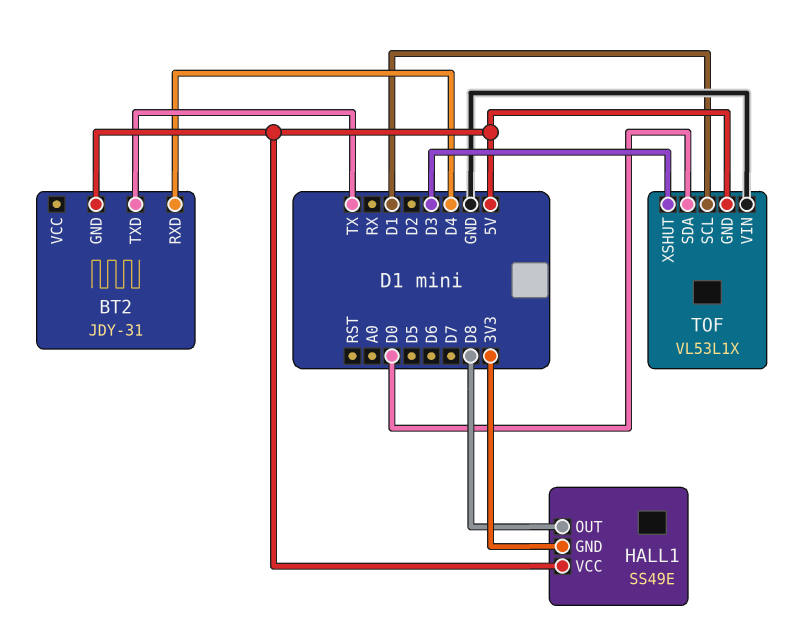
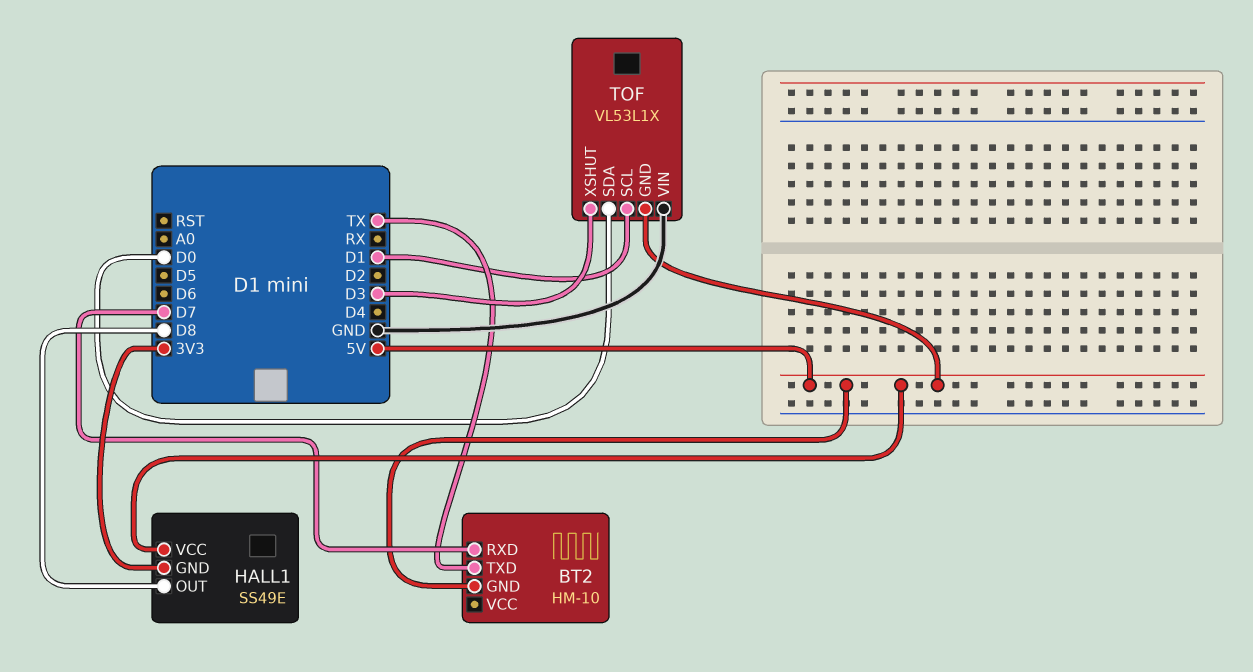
BT2: JDY-31 -> HM-10
BT2 pin RXD: D4 -> D7

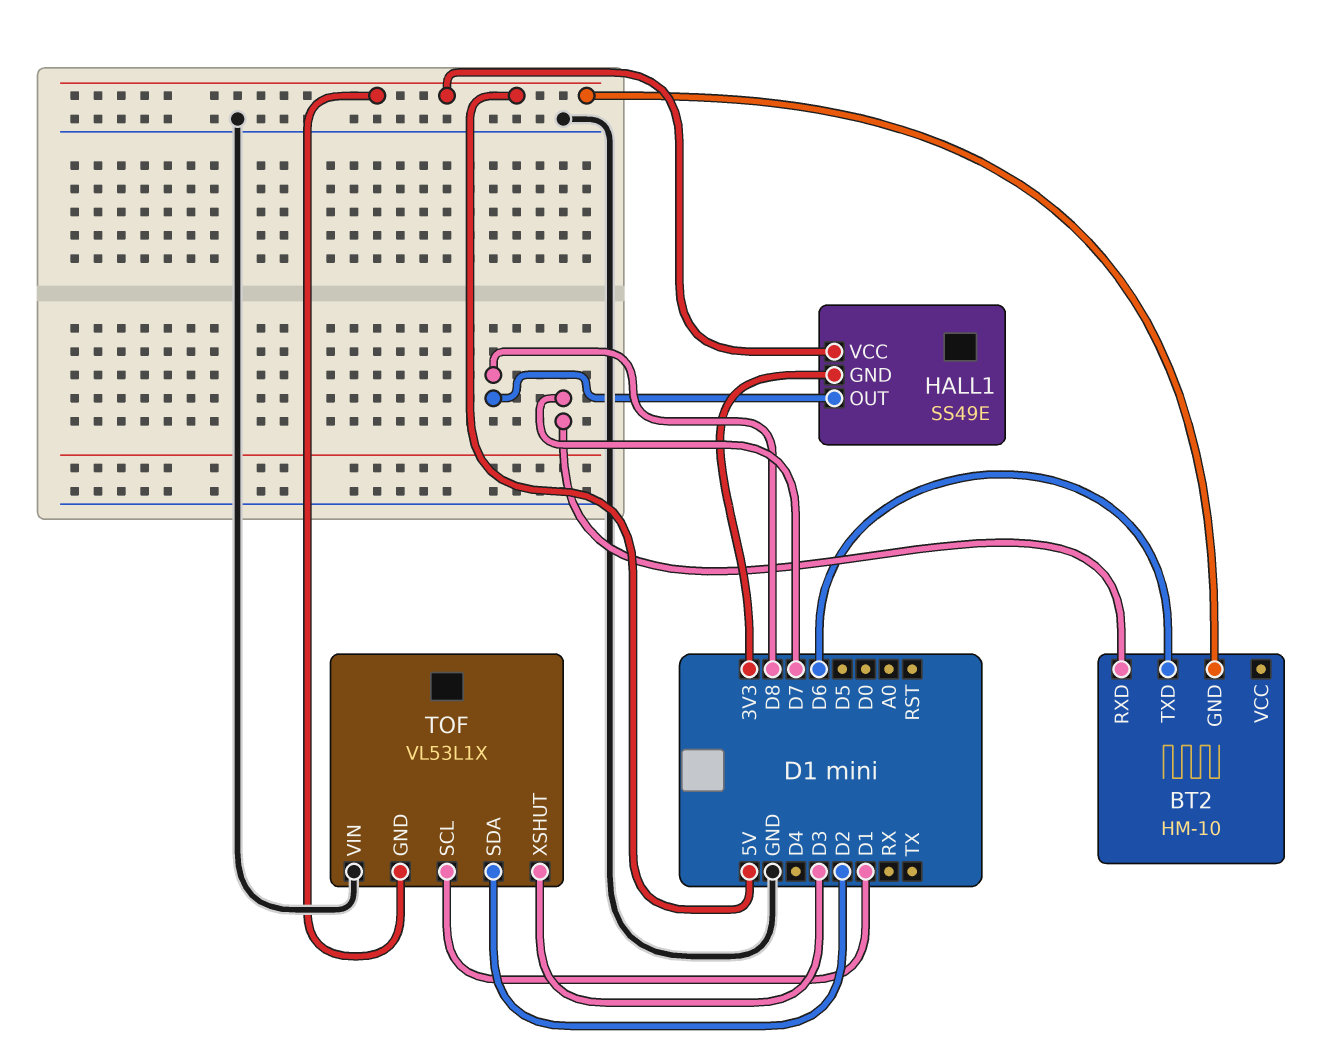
BT2 pin TXD: TX -> D6
TOF pin SDA: D0 -> D2

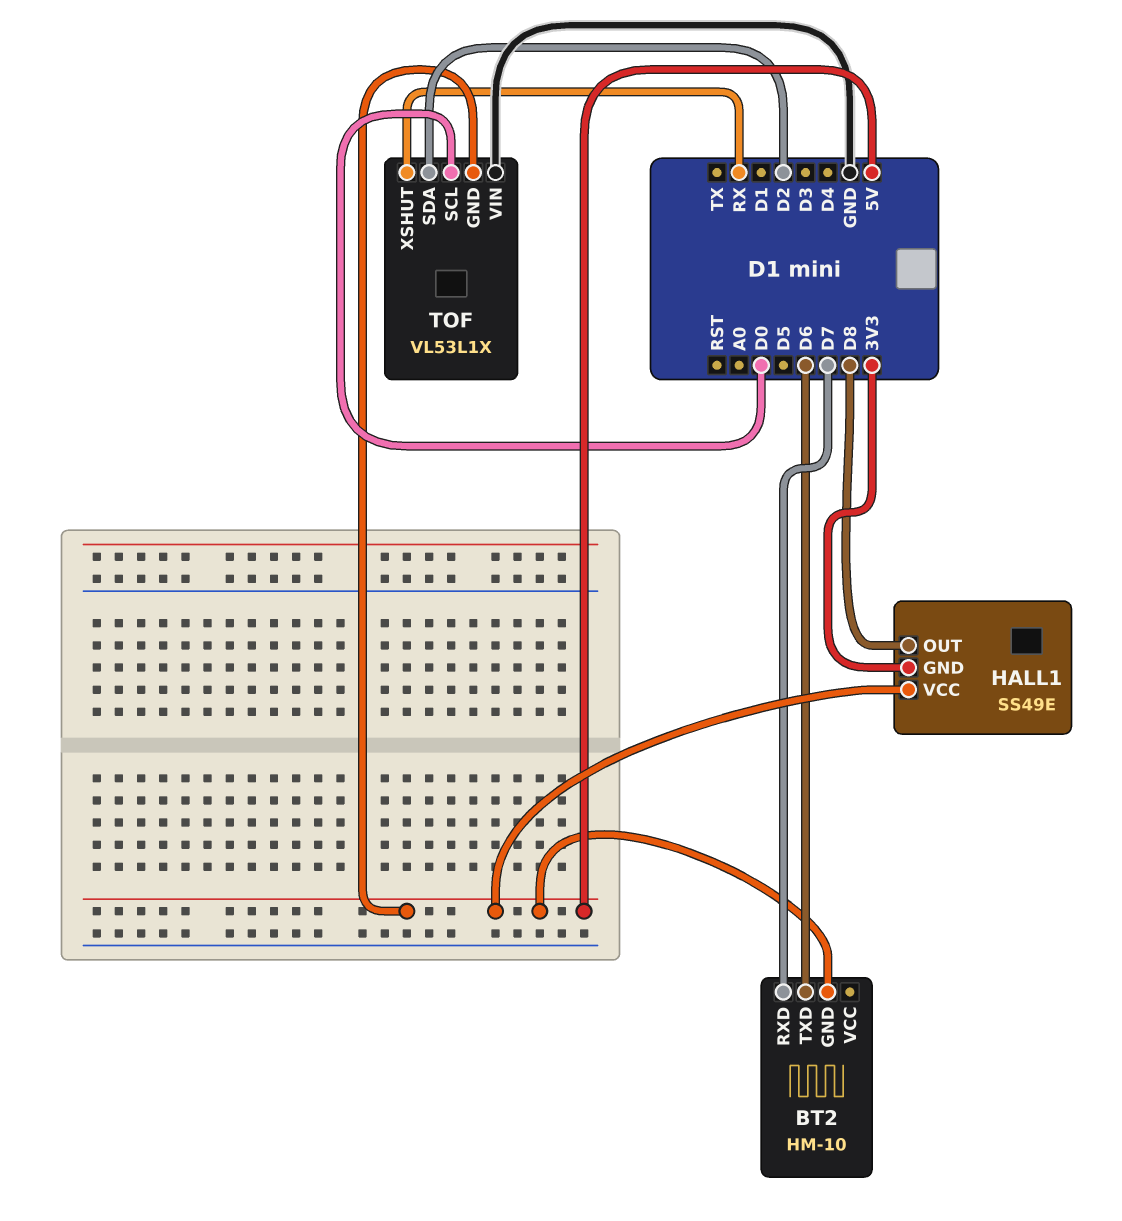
TOF pin SCL: D1 -> D0
TOF pin XSHUT: D3 -> RX

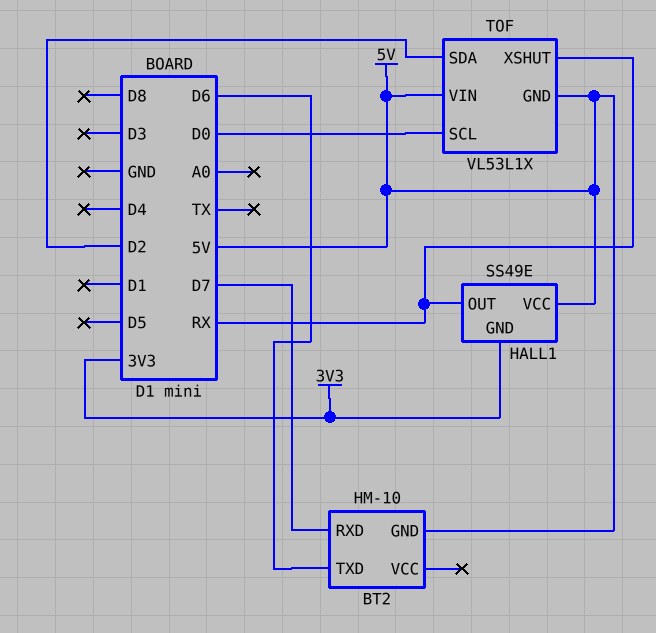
HALL1 pin OUT: D8 -> RX
TOF pin VIN: GND -> 5V

